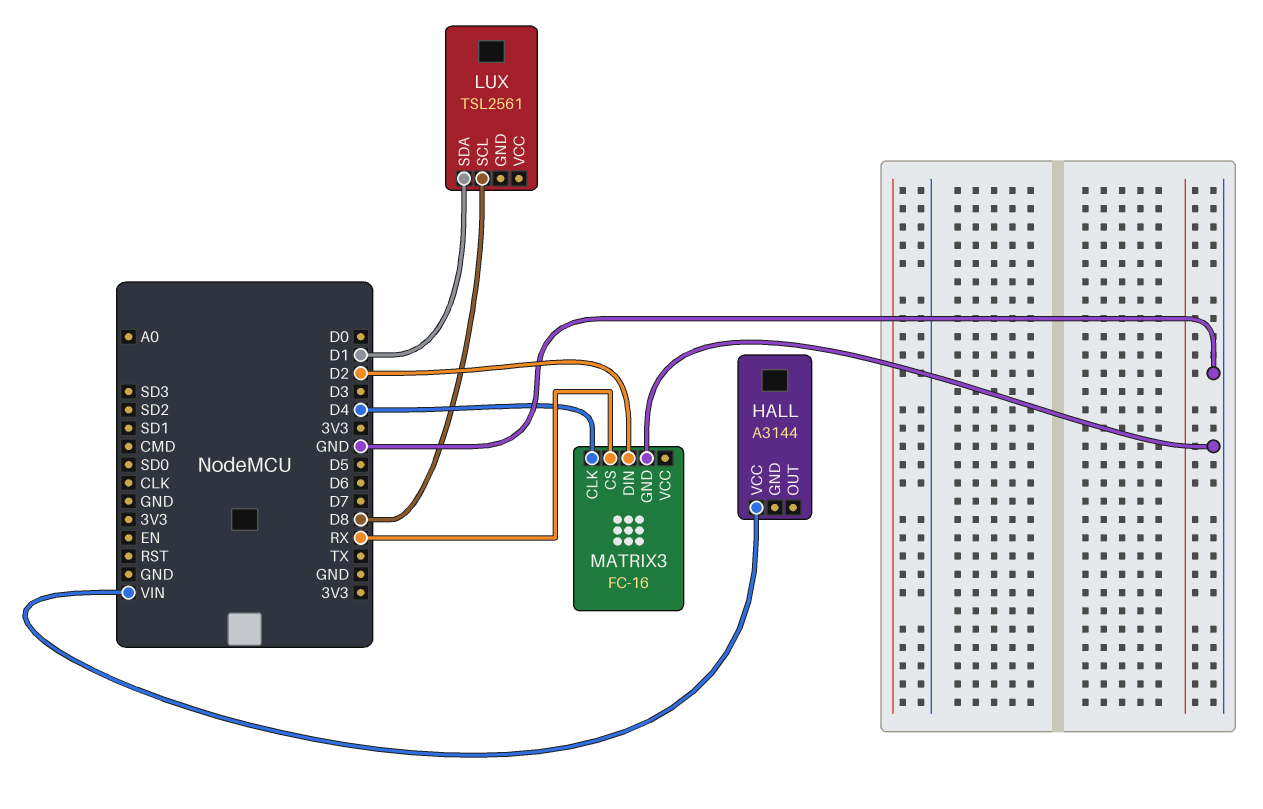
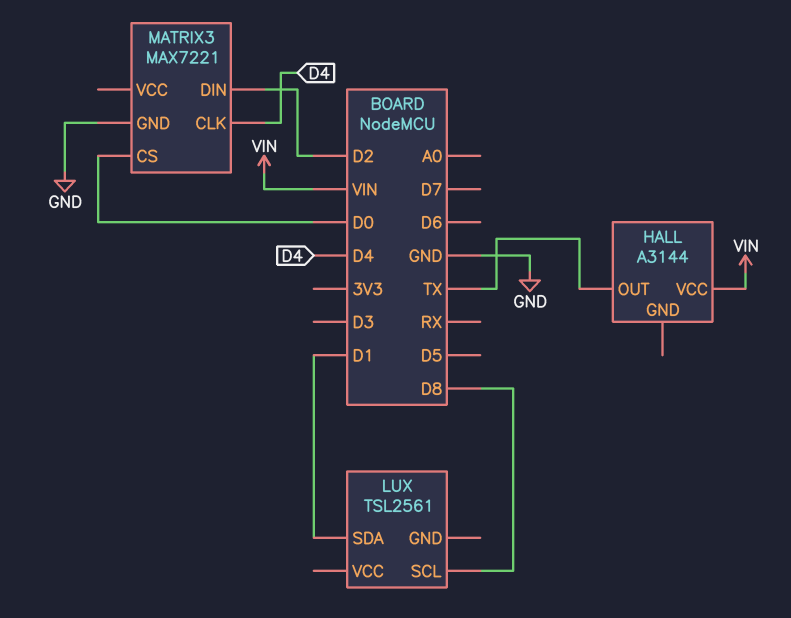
HALL pin OUT: none -> TX
MATRIX3: FC-16 -> MAX7221
MATRIX3 pin CS: RX -> D0

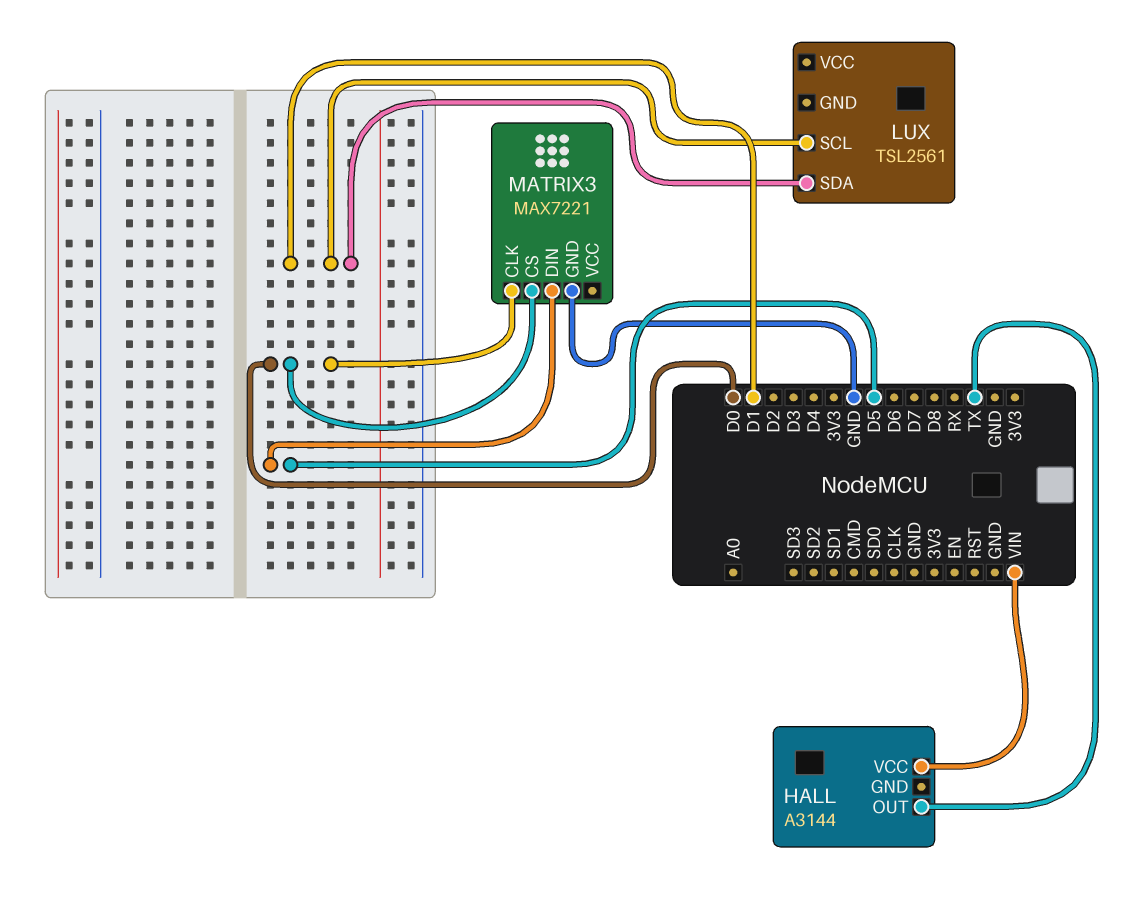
LUX pin SCL: D8 -> D1
MATRIX3 pin CLK: D4 -> D0
MATRIX3 pin DIN: D2 -> D5

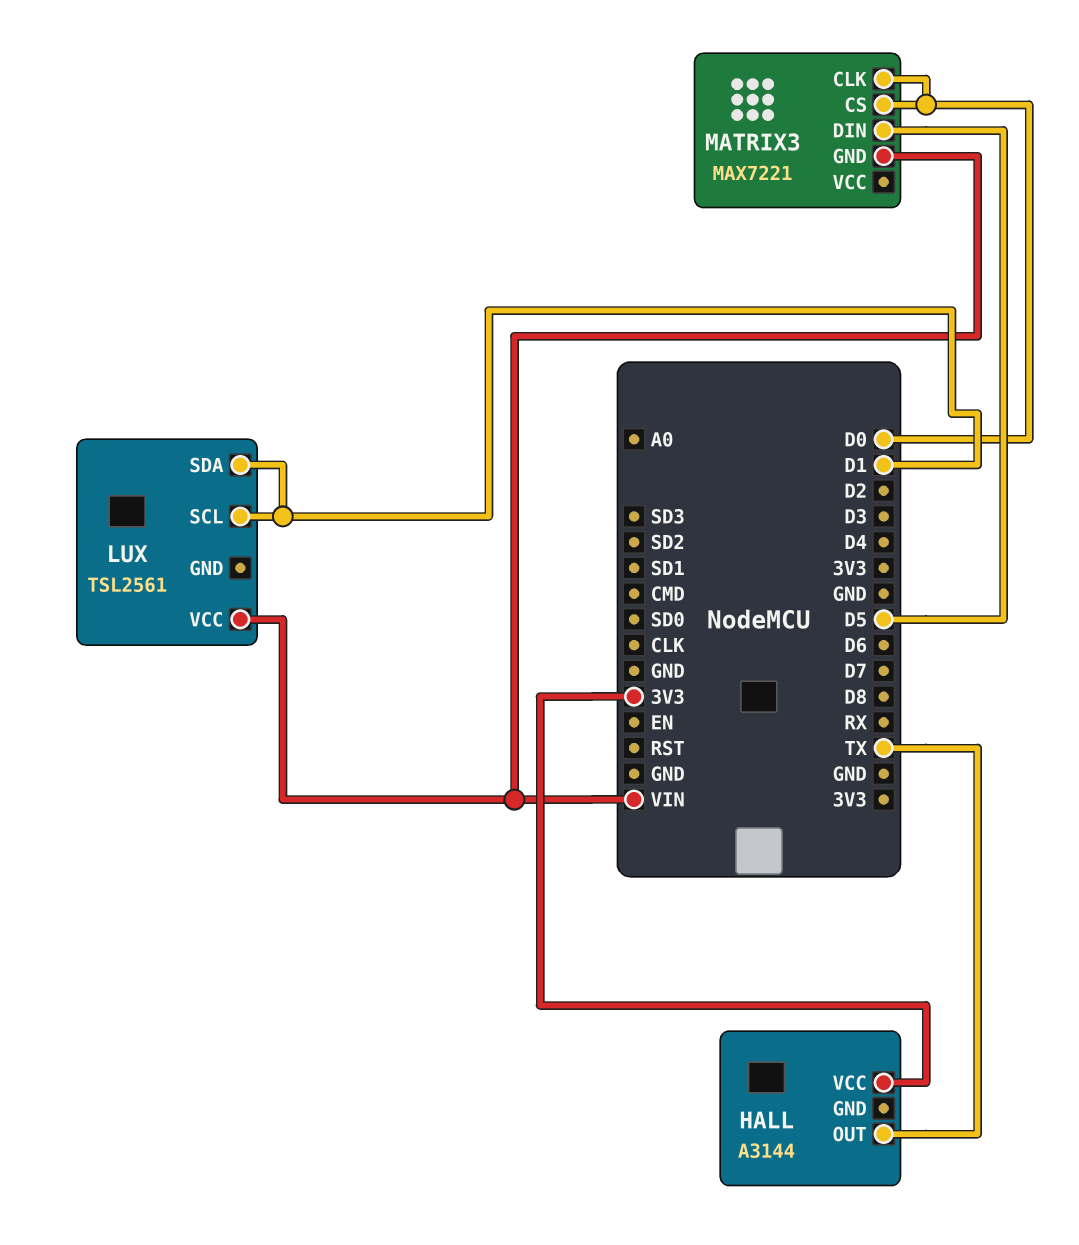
HALL pin VCC: VIN -> 3V3
LUX pin VCC: none -> VIN
MATRIX3 pin GND: GND -> VIN

